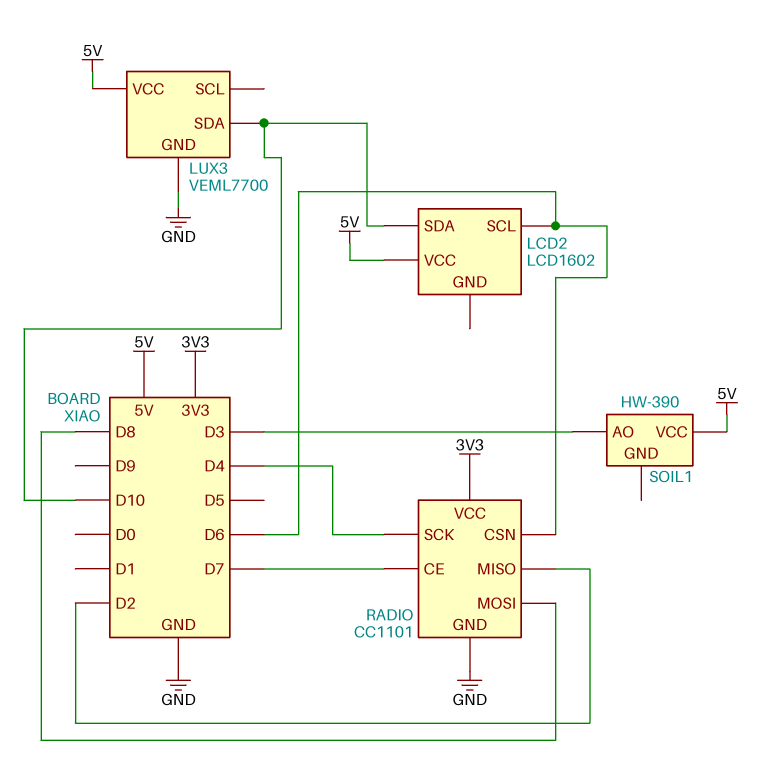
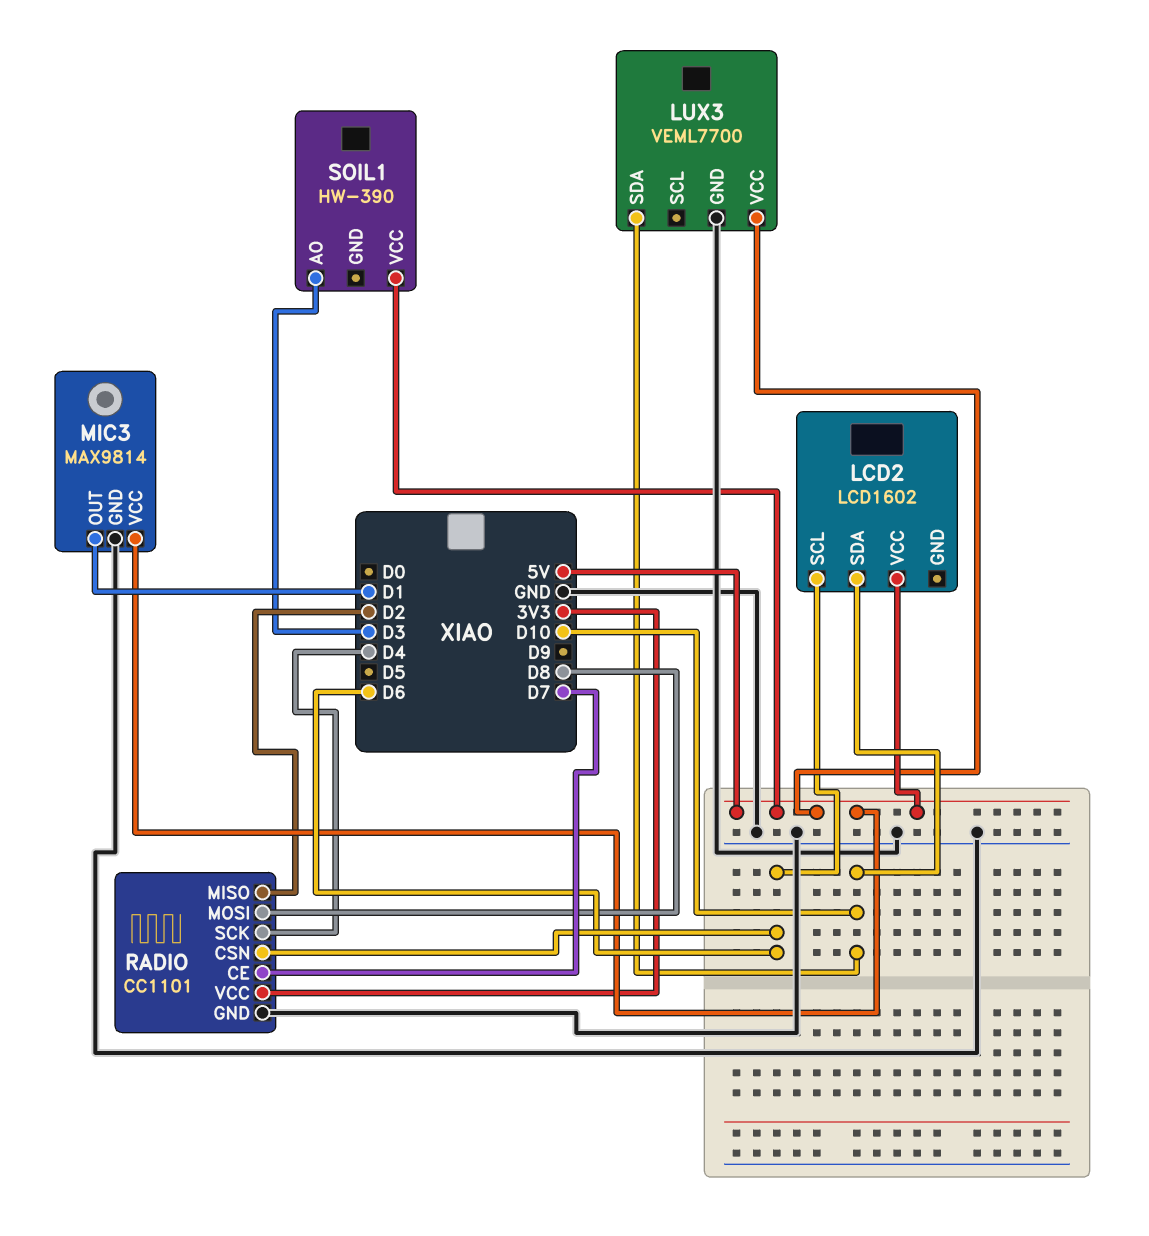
MIC3: none -> MAX9814
MIC3 pin GND: none -> GND
MIC3 pin OUT: none -> D1
MIC3 pin VCC: none -> 5V

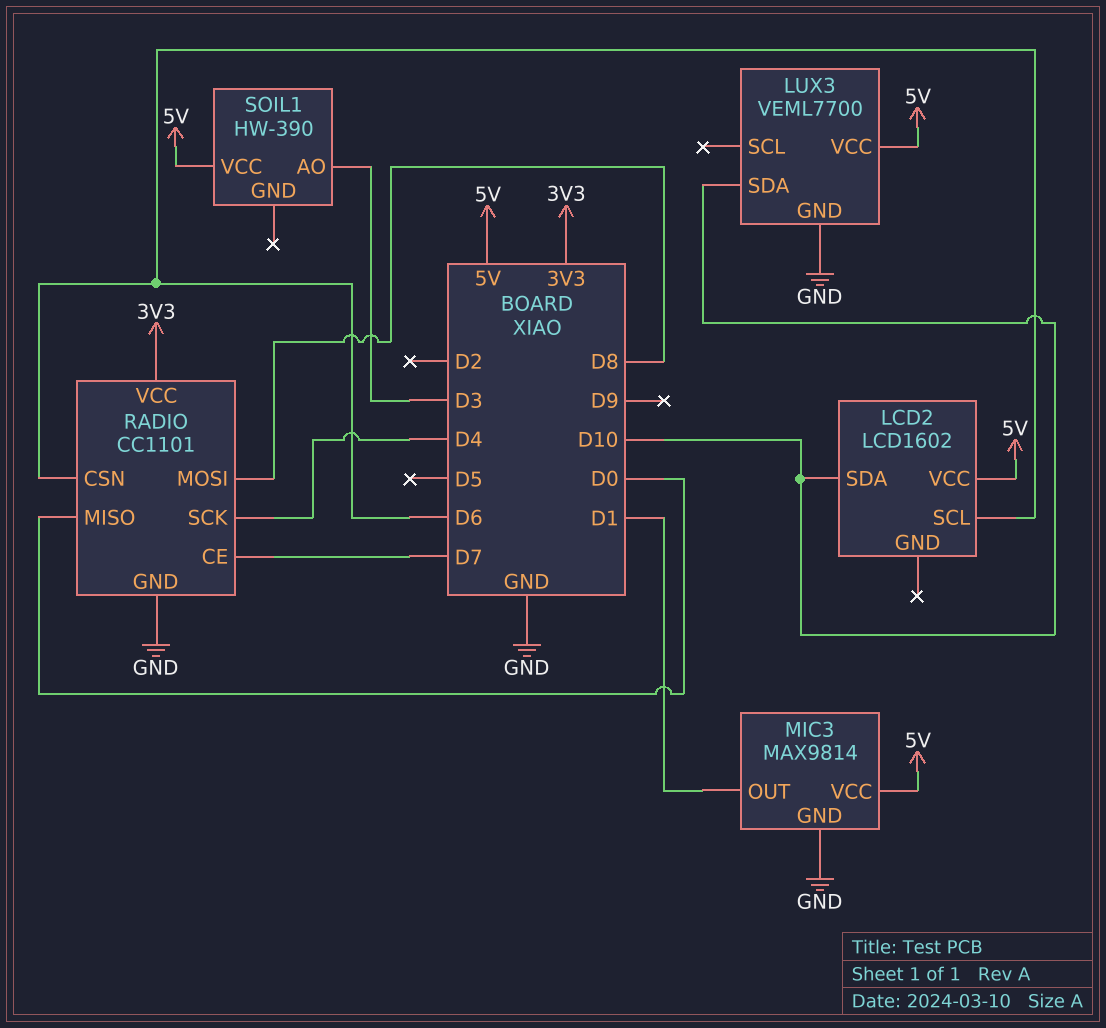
RADIO pin MISO: D2 -> D0

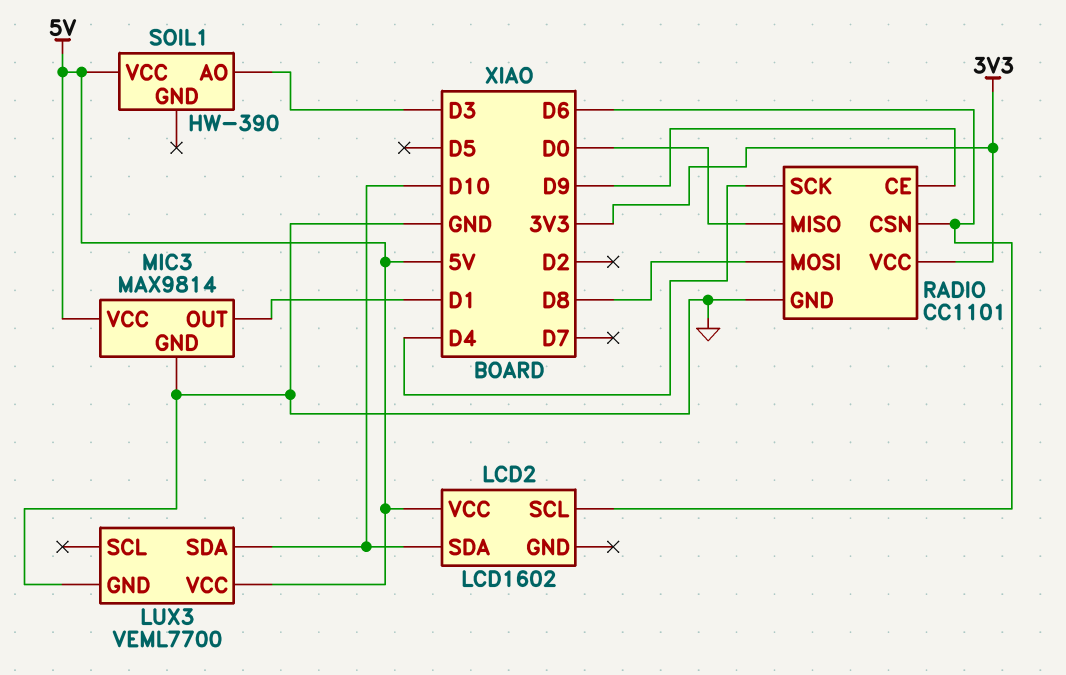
RADIO pin CE: D7 -> D9

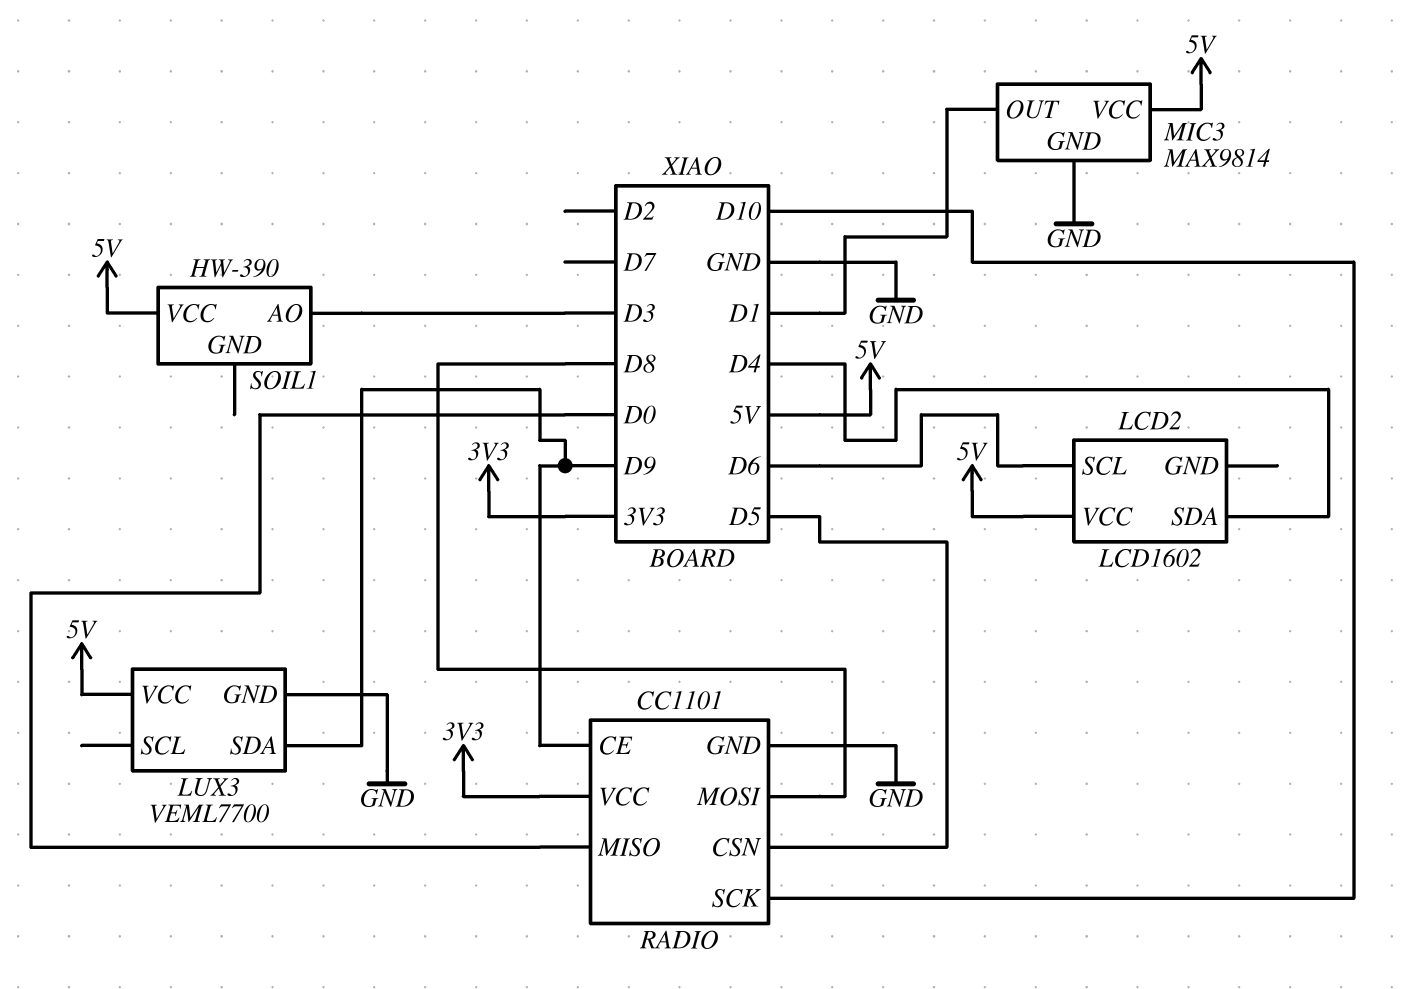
LCD2 pin SDA: D10 -> D4
LUX3 pin SDA: D10 -> D9
RADIO pin CSN: D6 -> D5
RADIO pin SCK: D4 -> D10

